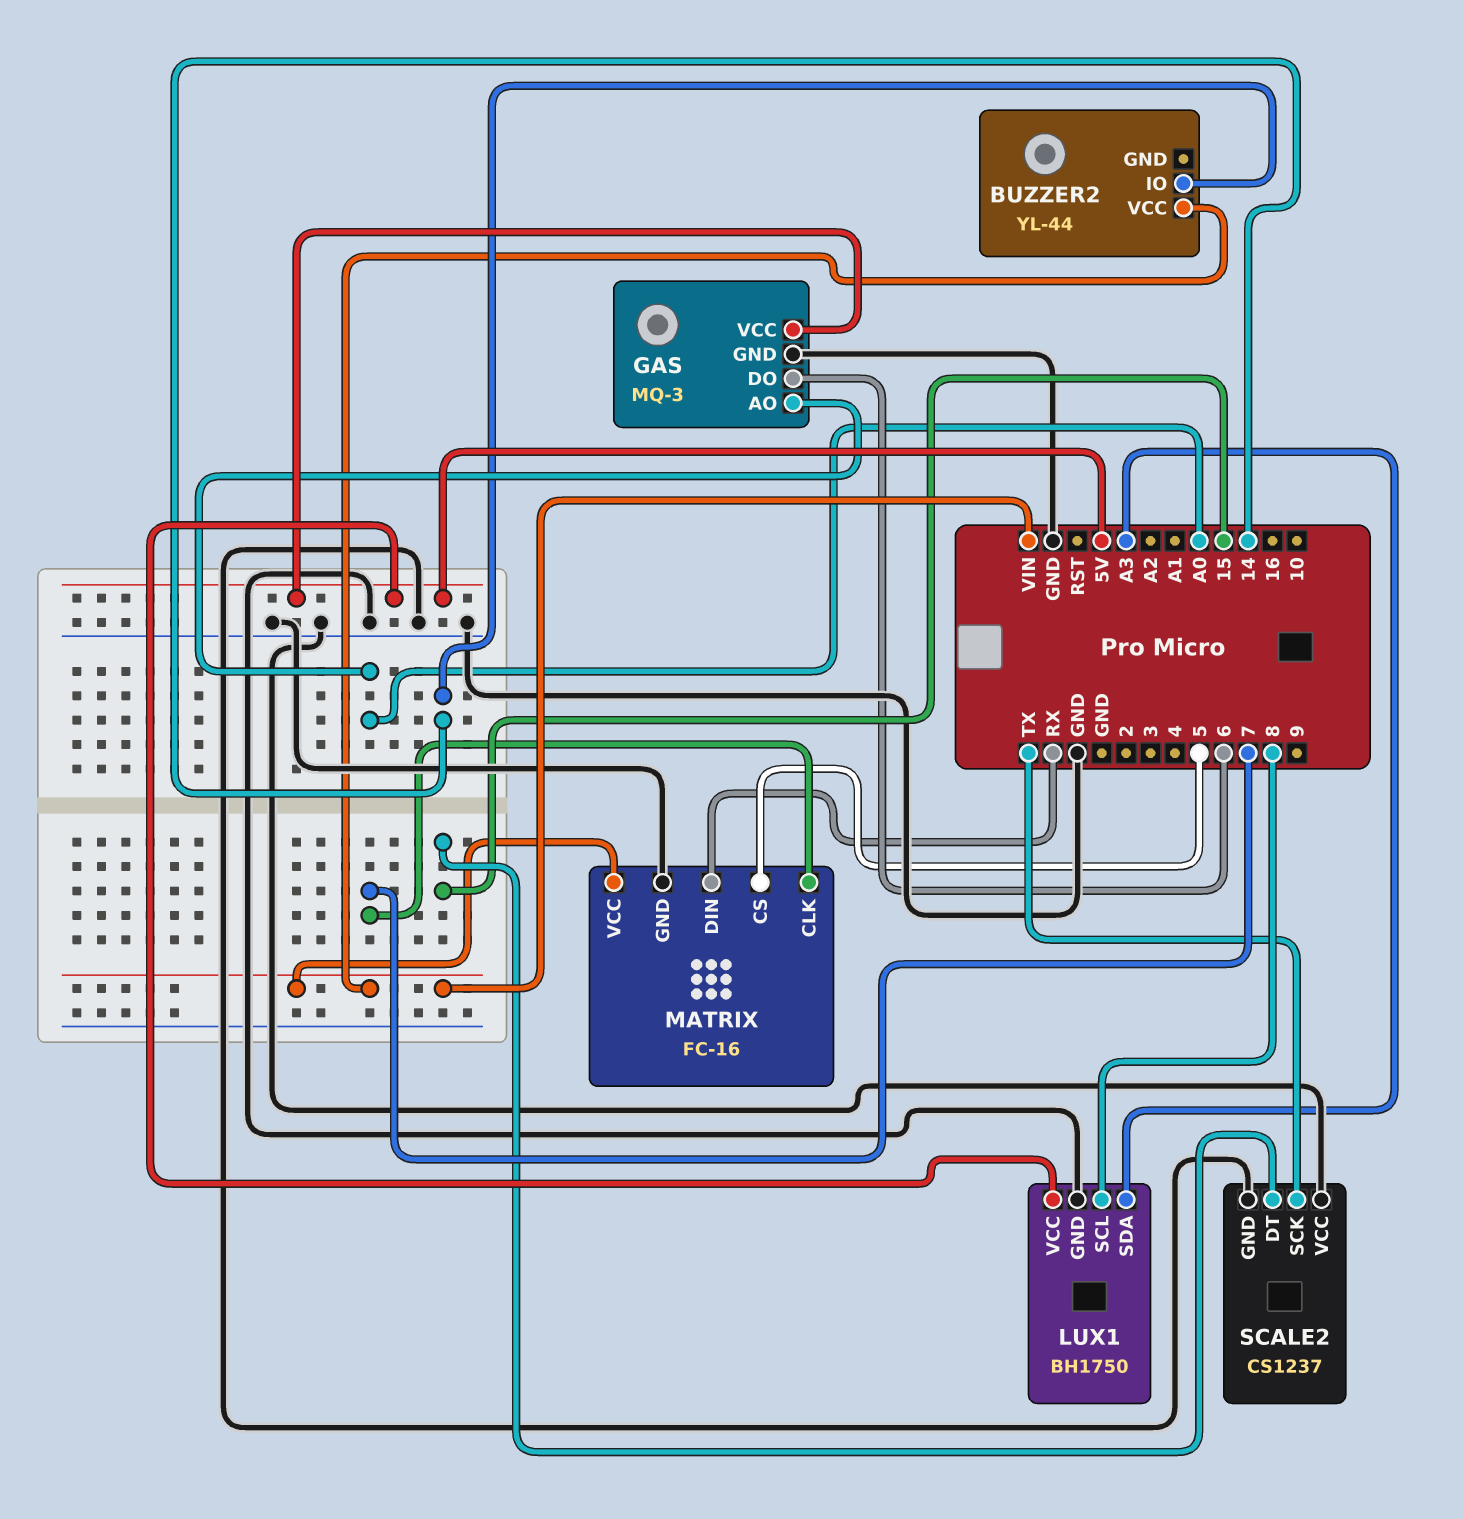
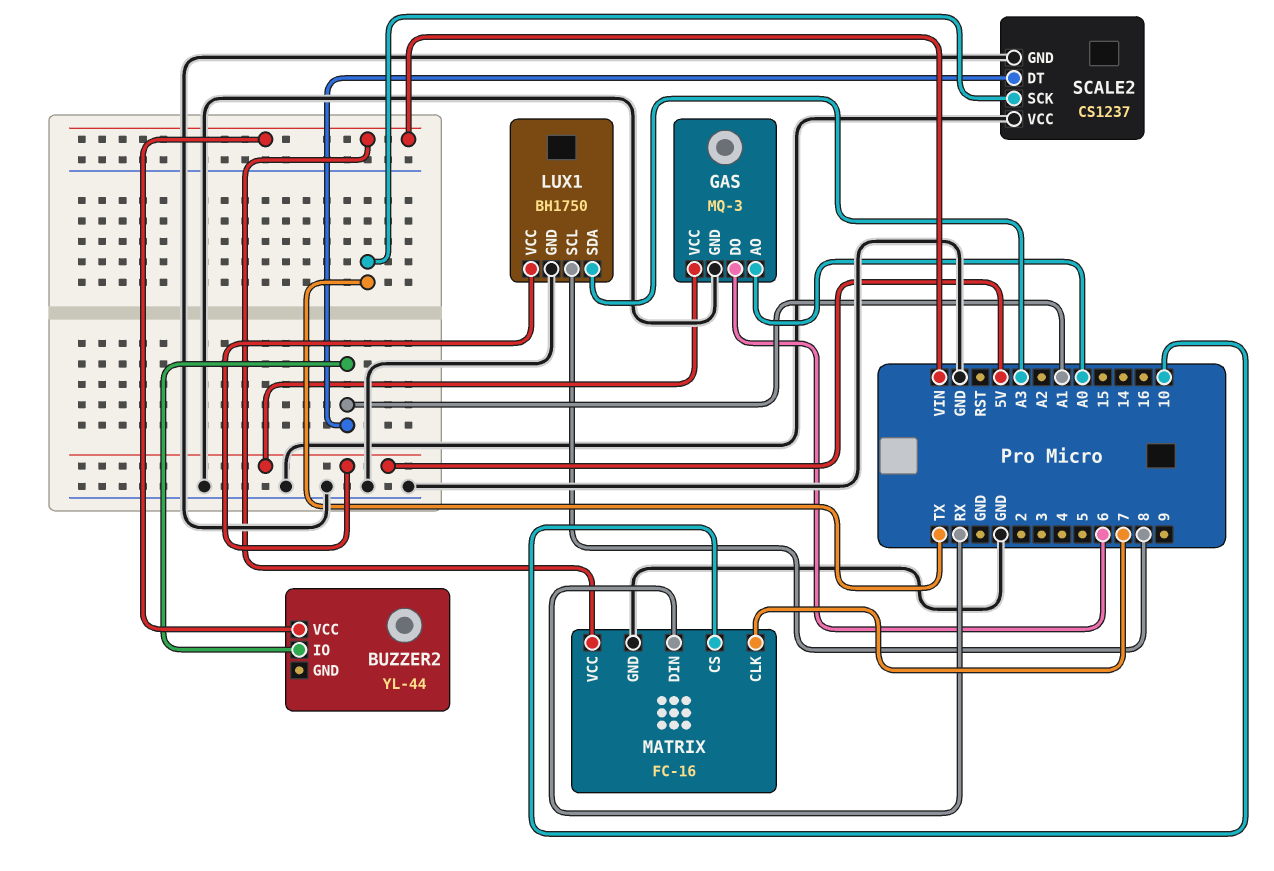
BUZZER2 pin IO: 14 -> A1
MATRIX pin CS: 5 -> 10
SCALE2 pin DT: 15 -> A1

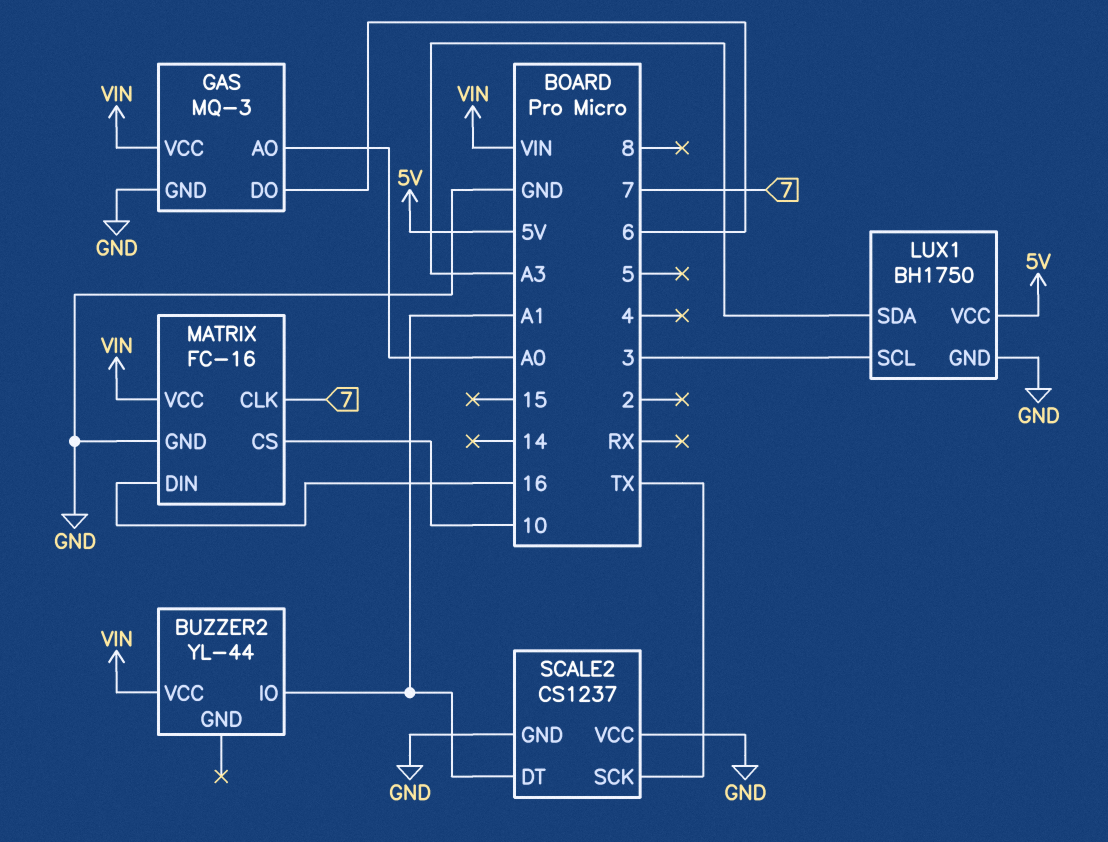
GAS pin VCC: 5V -> VIN
LUX1 pin SCL: 8 -> 3
MATRIX pin DIN: RX -> 16

